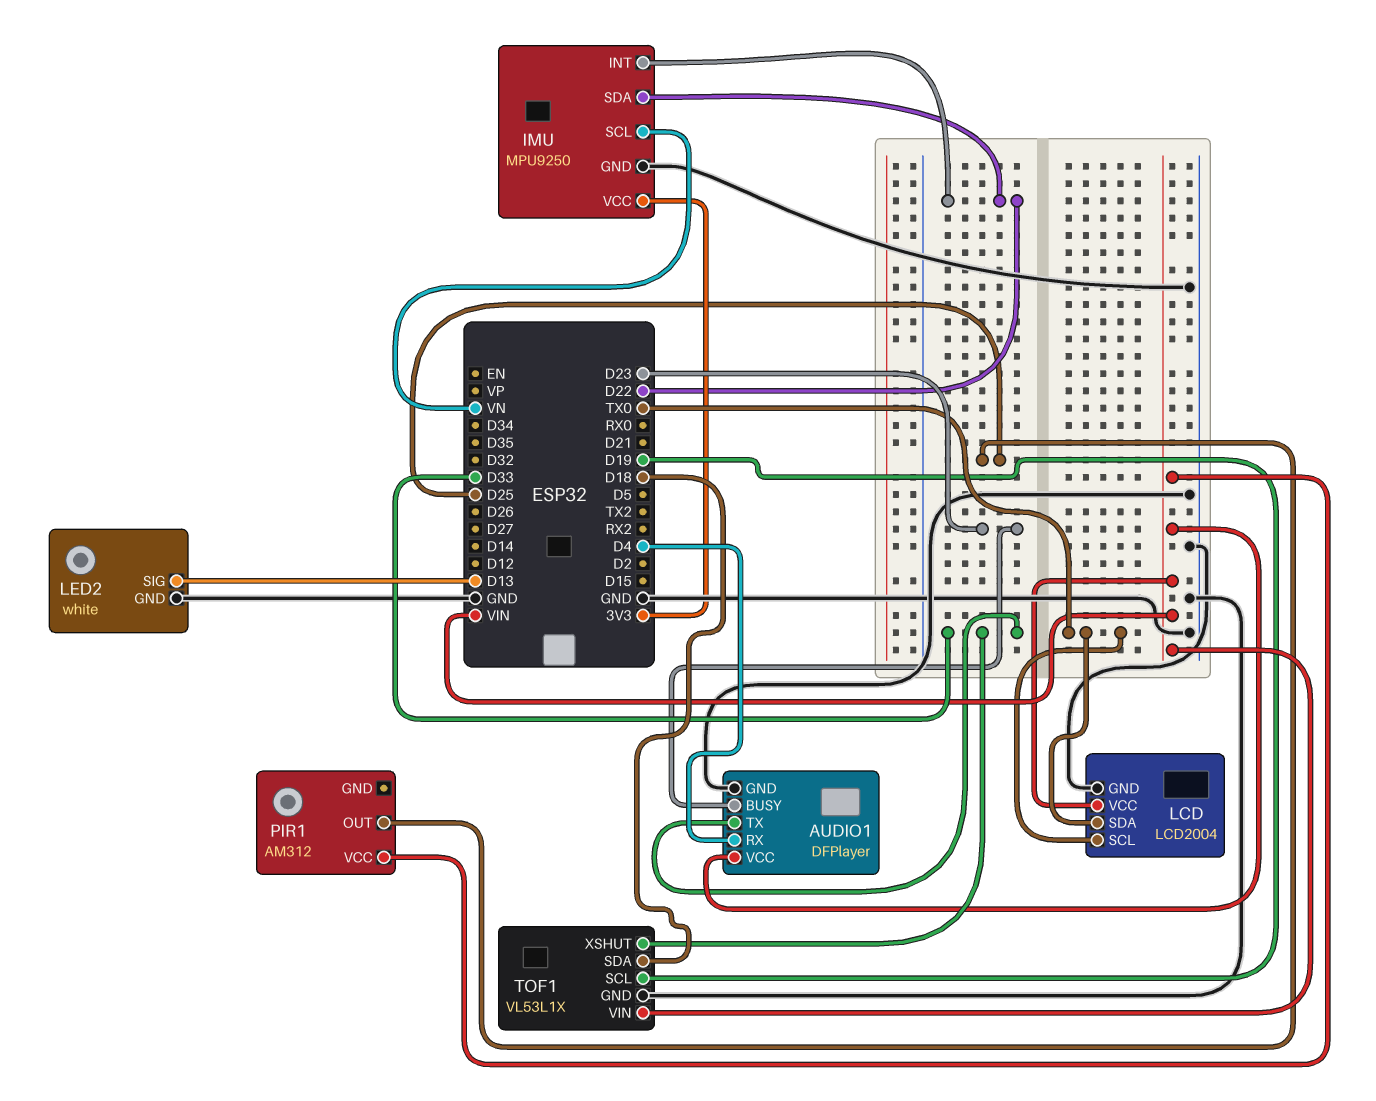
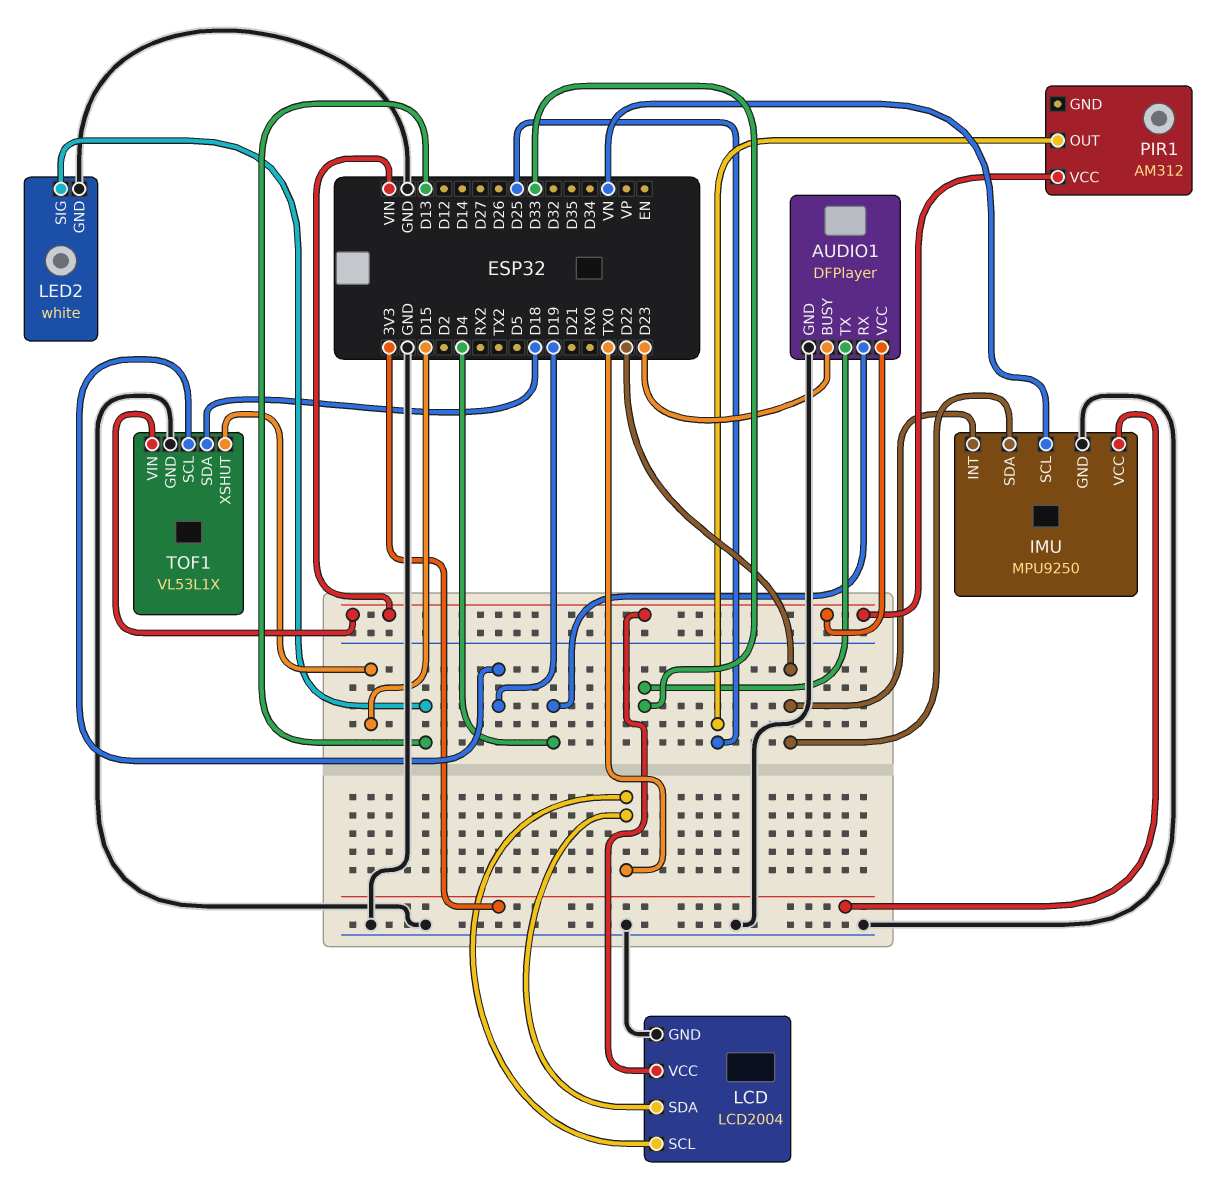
TOF1 pin XSHUT: D33 -> D15

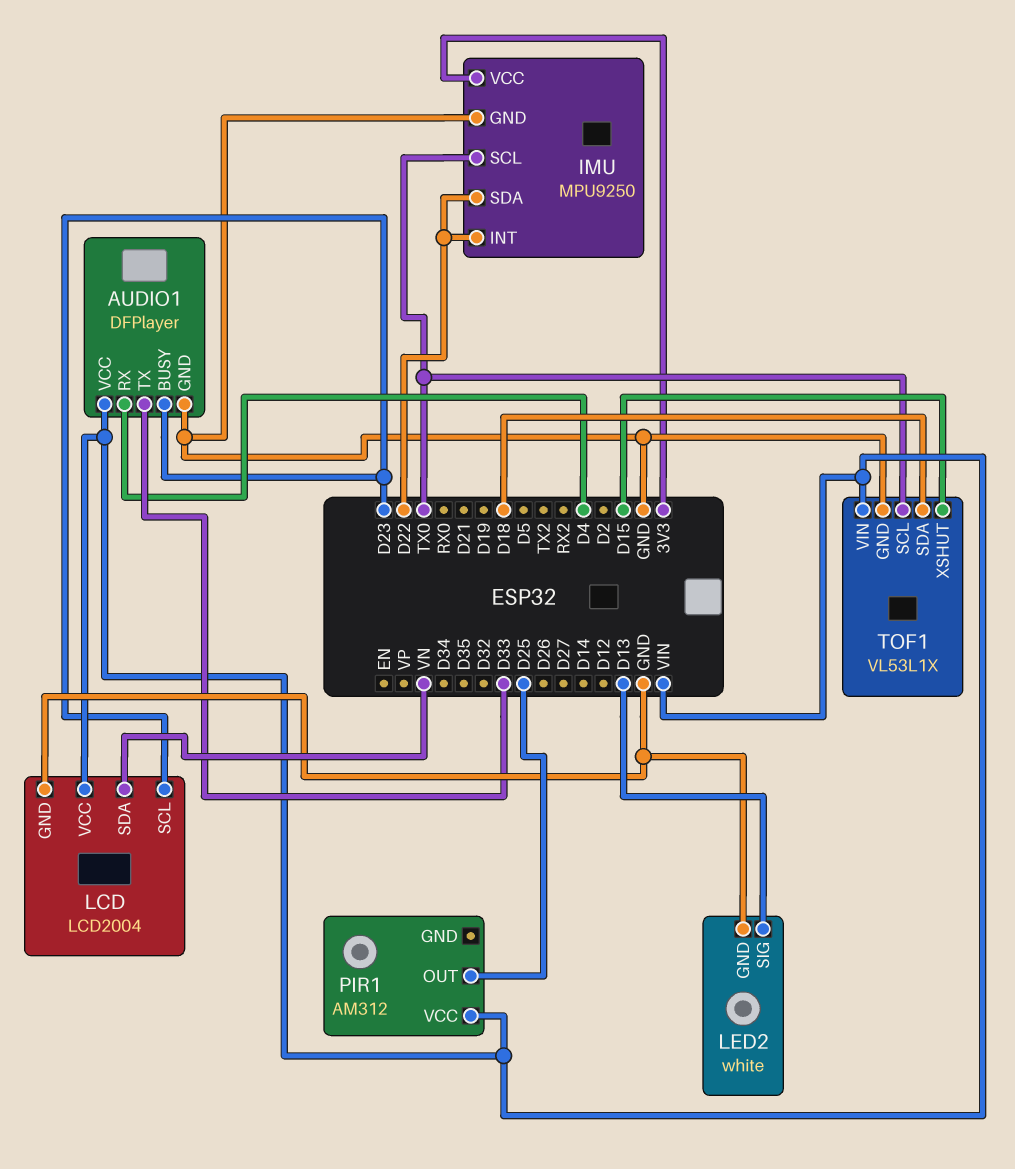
IMU pin SCL: VN -> TX0
LCD pin SCL: TX0 -> D23
LCD pin SDA: TX0 -> VN
TOF1 pin SCL: D19 -> TX0

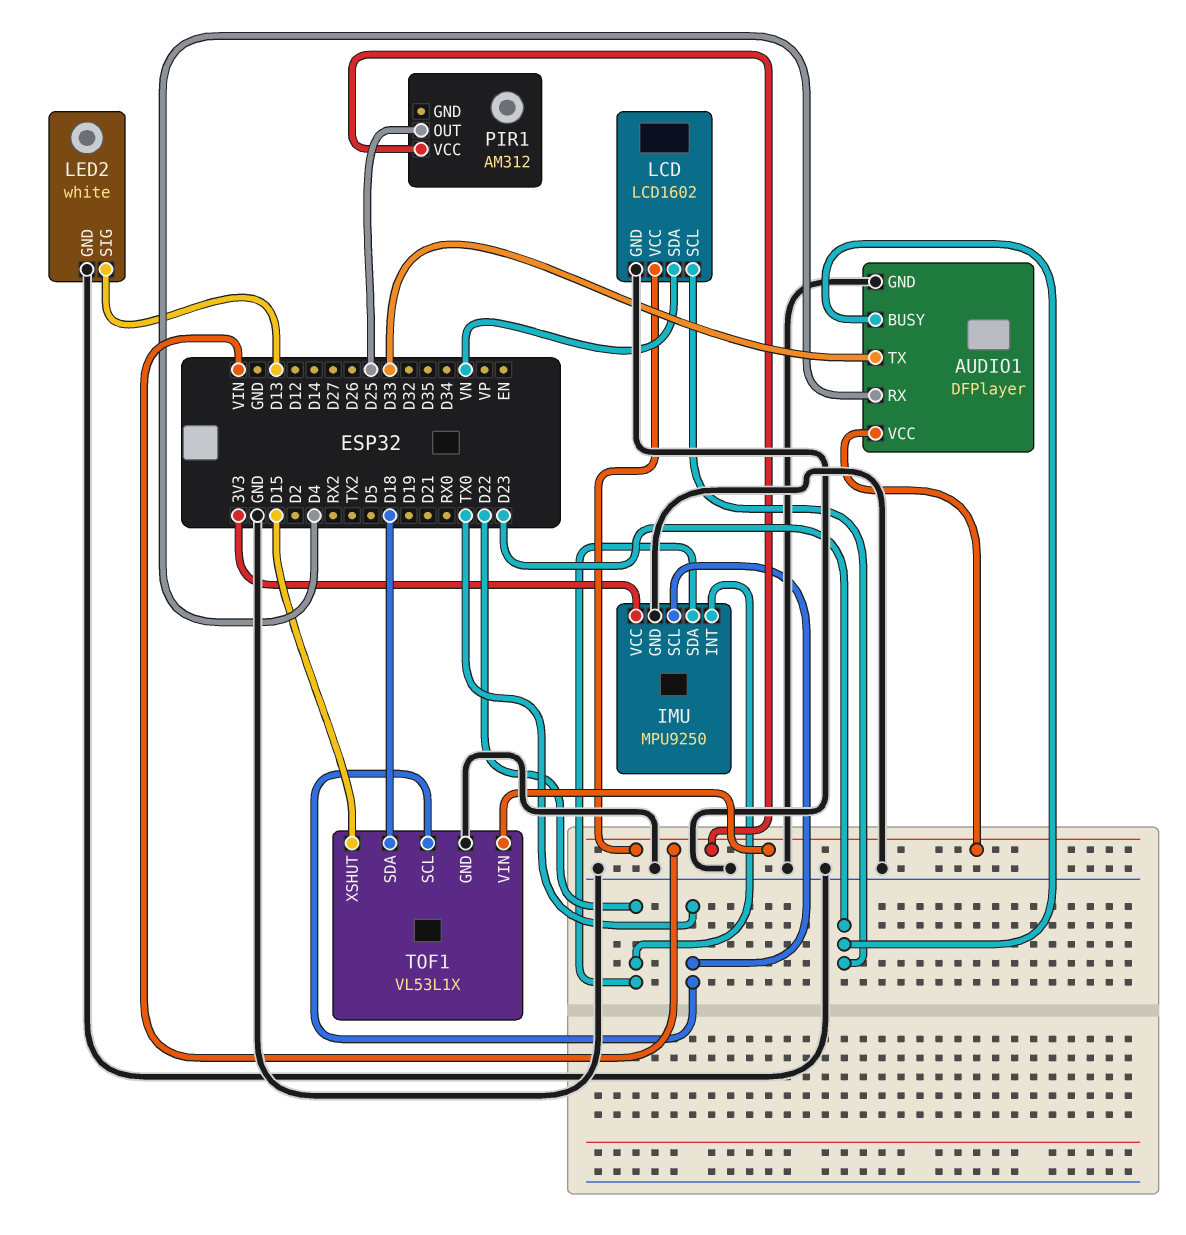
LCD: LCD2004 -> LCD1602

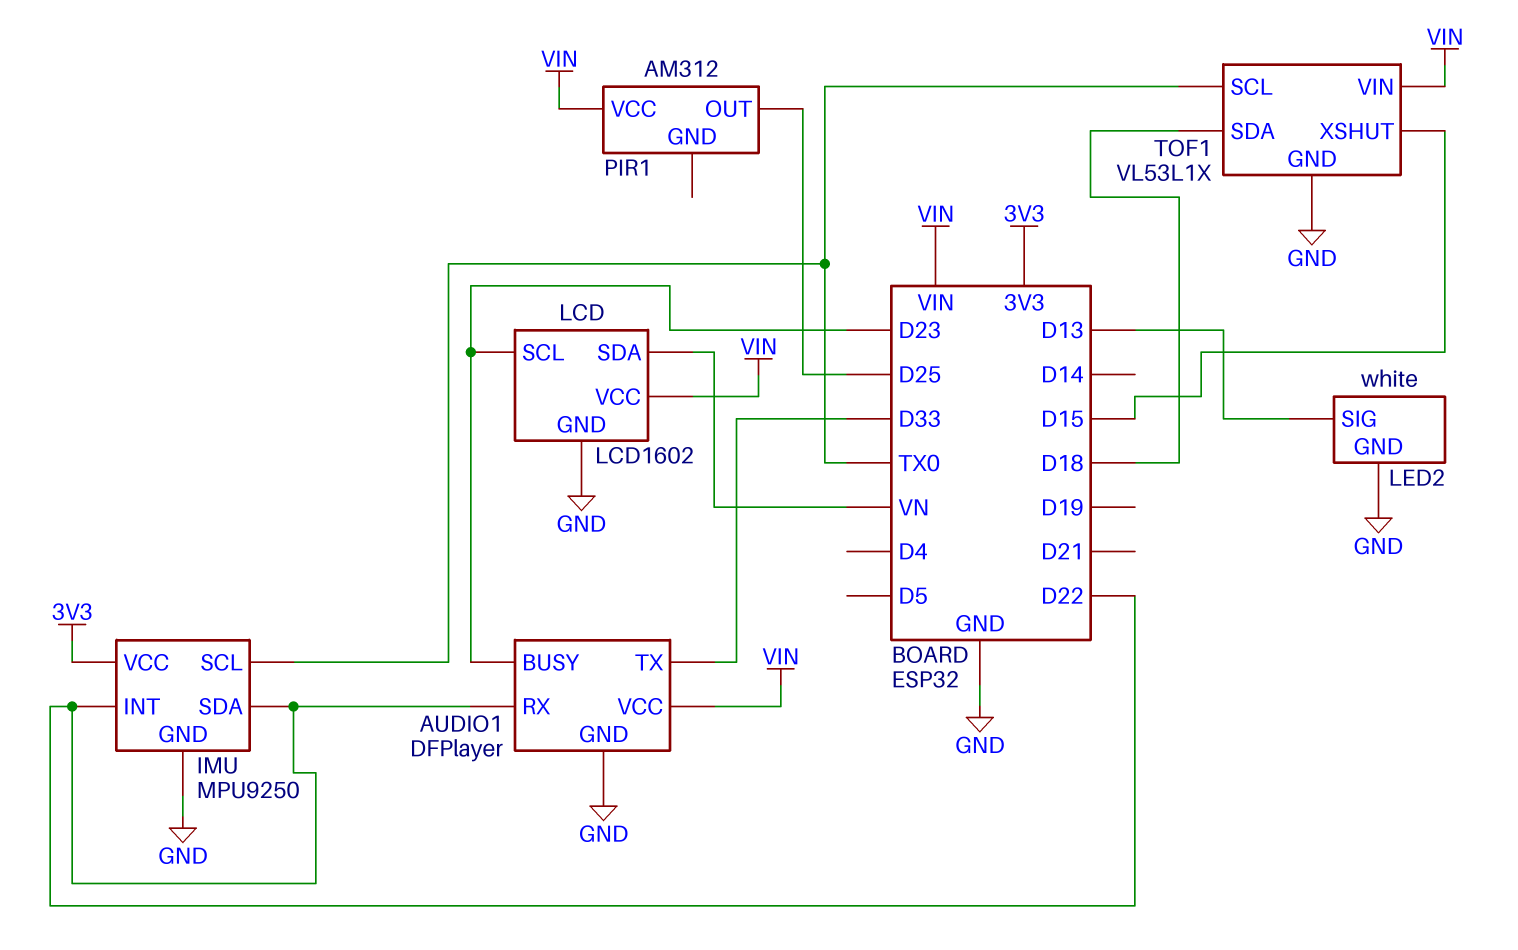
AUDIO1 pin RX: D4 -> D22

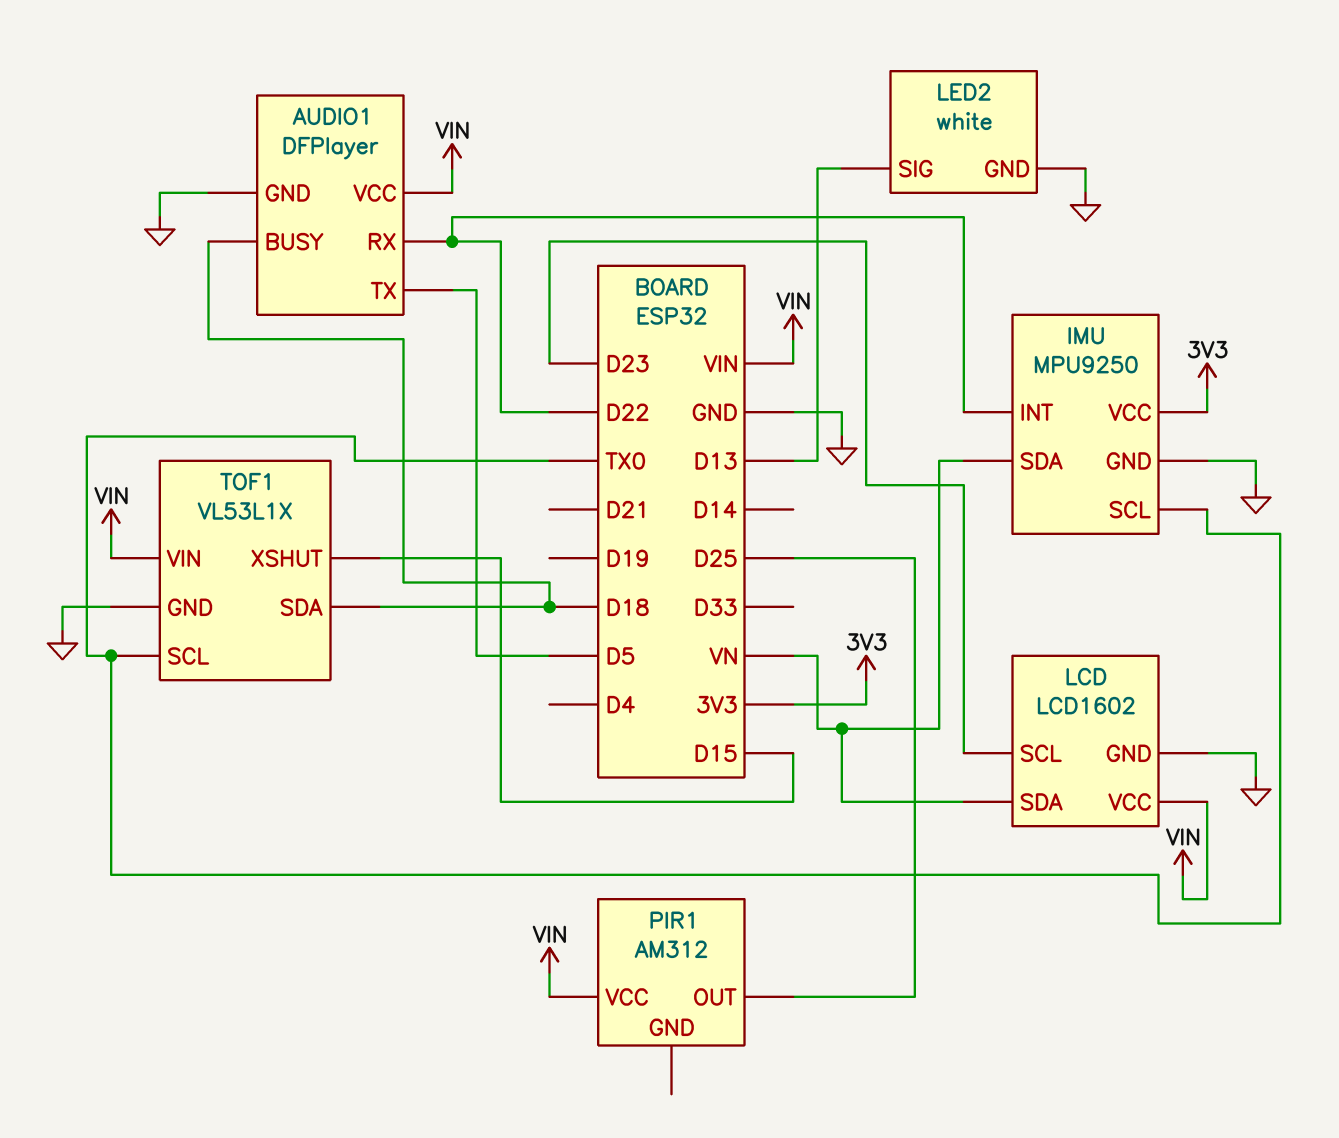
AUDIO1 pin BUSY: D23 -> D18
AUDIO1 pin TX: D33 -> D5
IMU pin SDA: D22 -> VN

